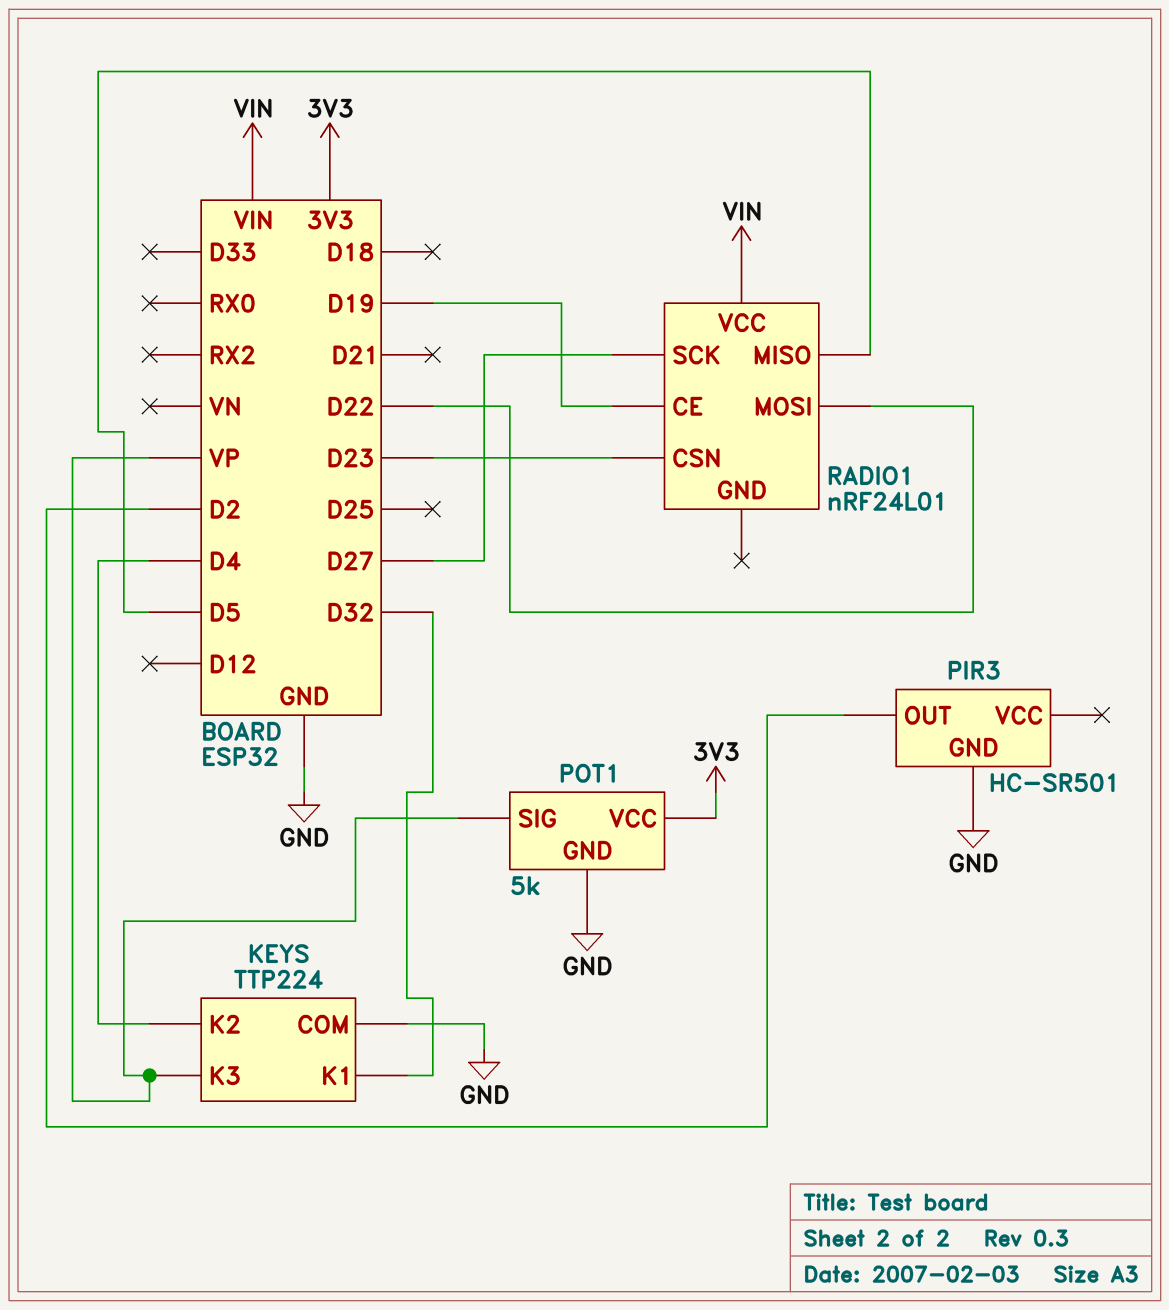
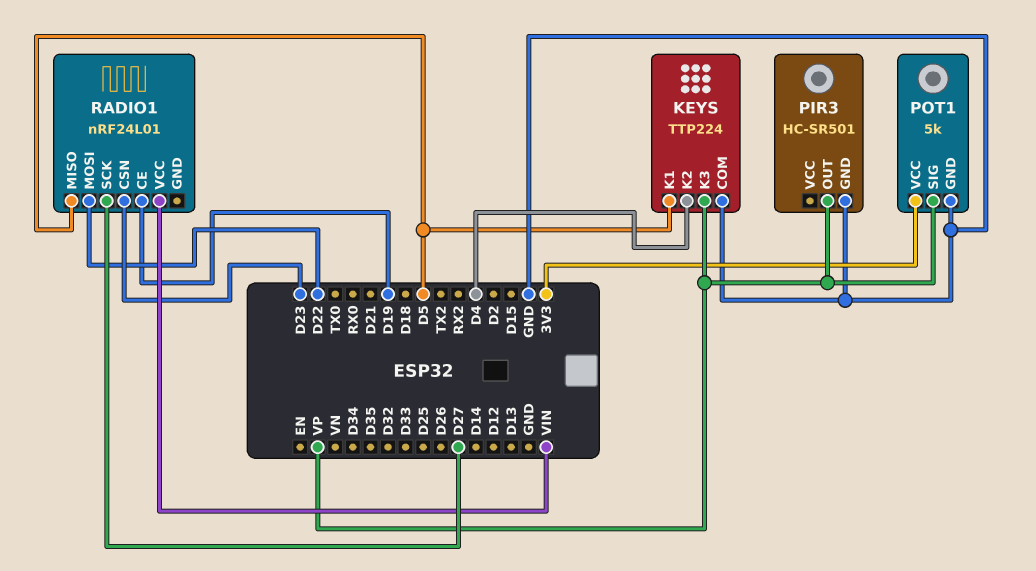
KEYS pin K1: D32 -> D5
PIR3 pin OUT: D2 -> VP

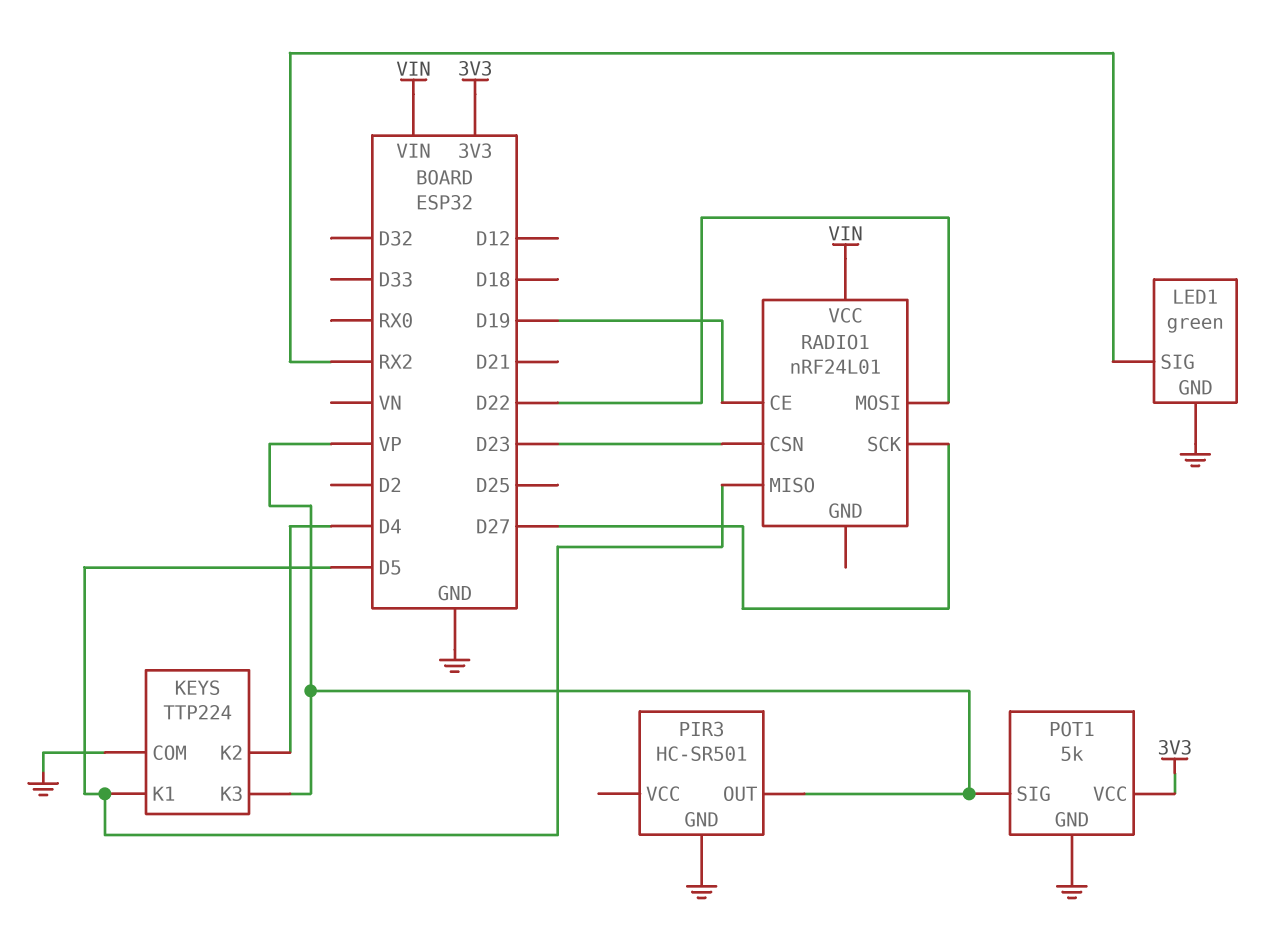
LED1: none -> green
LED1 pin GND: none -> GND
LED1 pin SIG: none -> RX2

